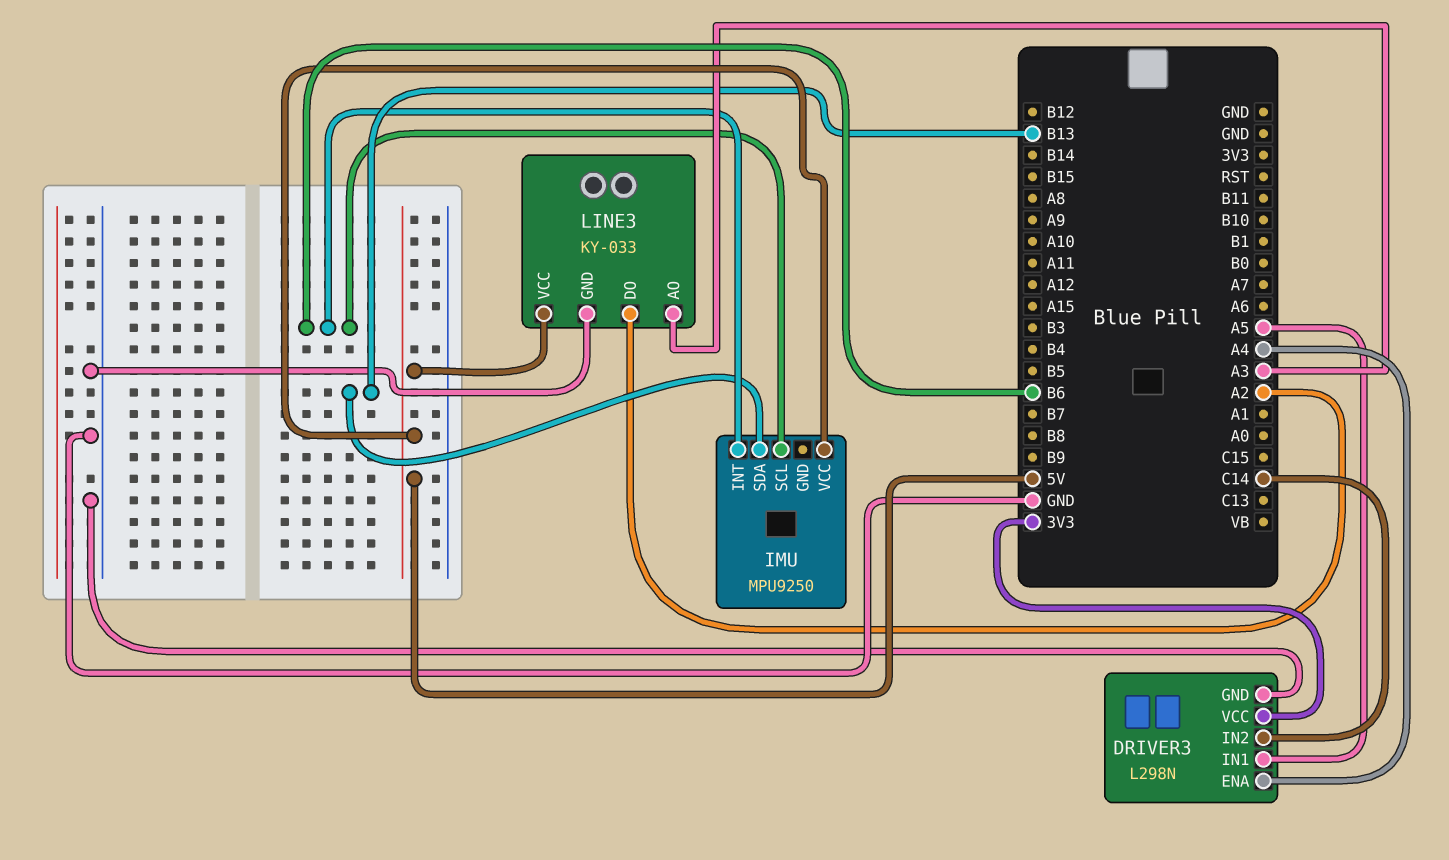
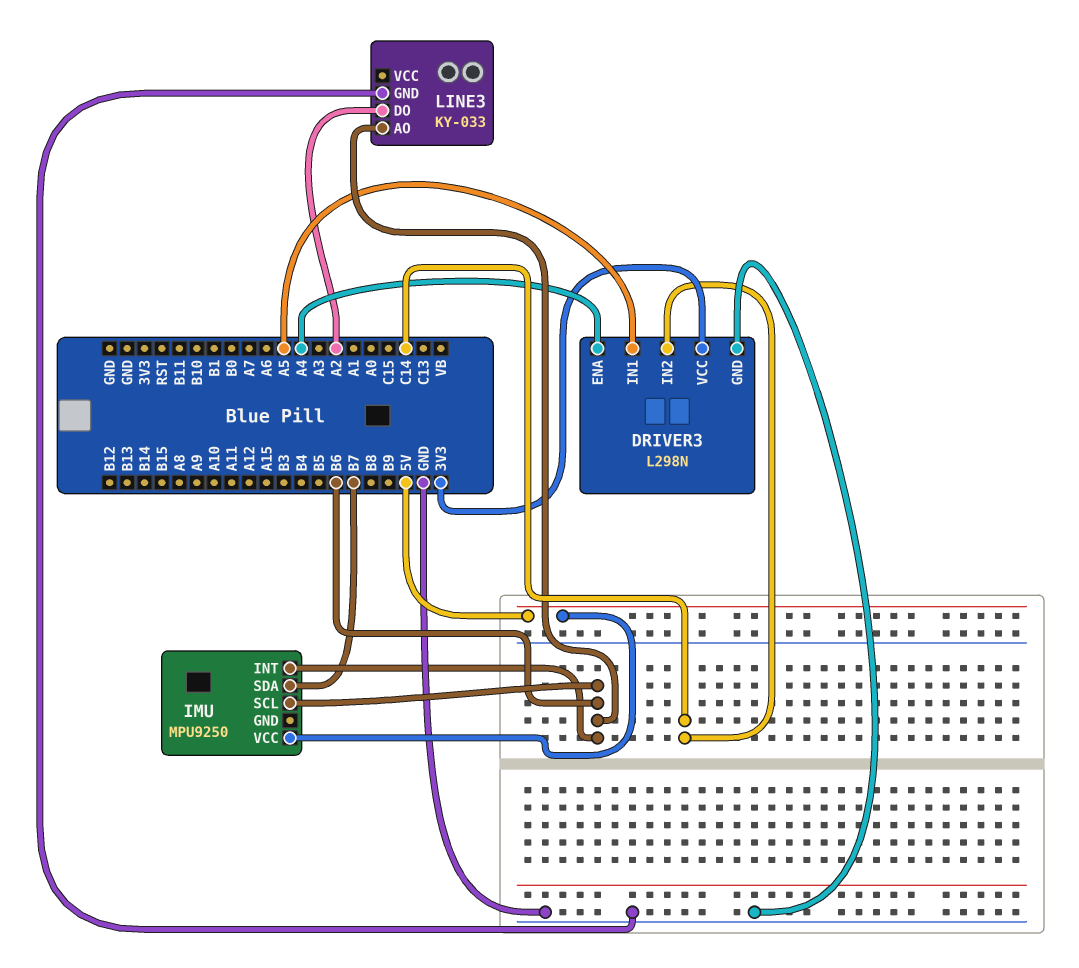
IMU pin SDA: B13 -> B7
LINE3 pin AO: A3 -> B6
LINE3 pin VCC: 5V -> none

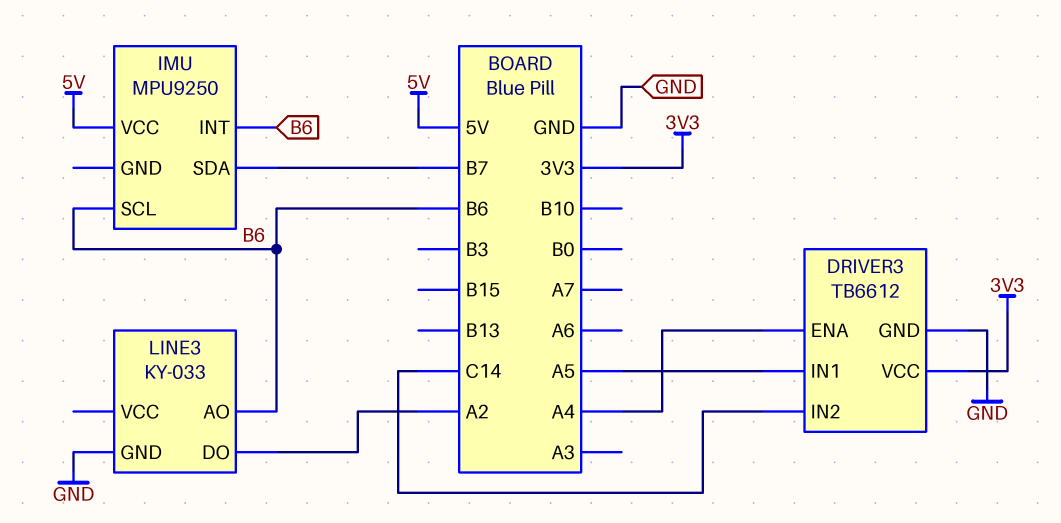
DRIVER3: L298N -> TB6612

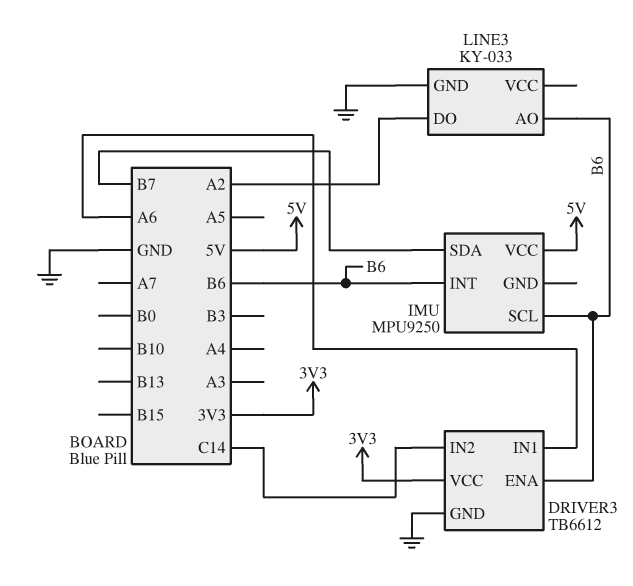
DRIVER3 pin ENA: A4 -> B6
DRIVER3 pin IN1: A5 -> A6

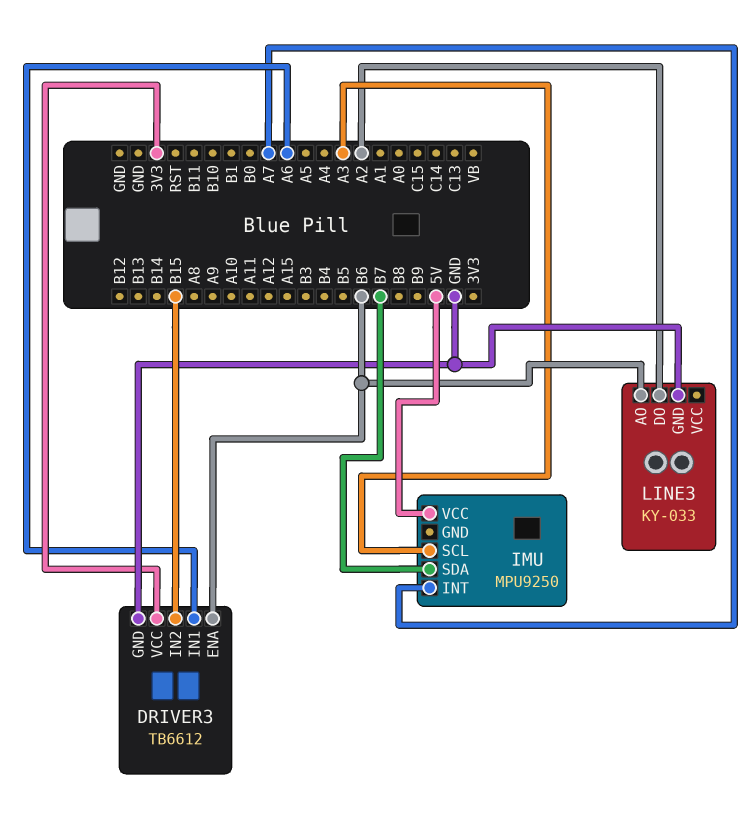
DRIVER3 pin IN2: C14 -> B15
IMU pin INT: B6 -> A7
IMU pin SCL: B6 -> A3

